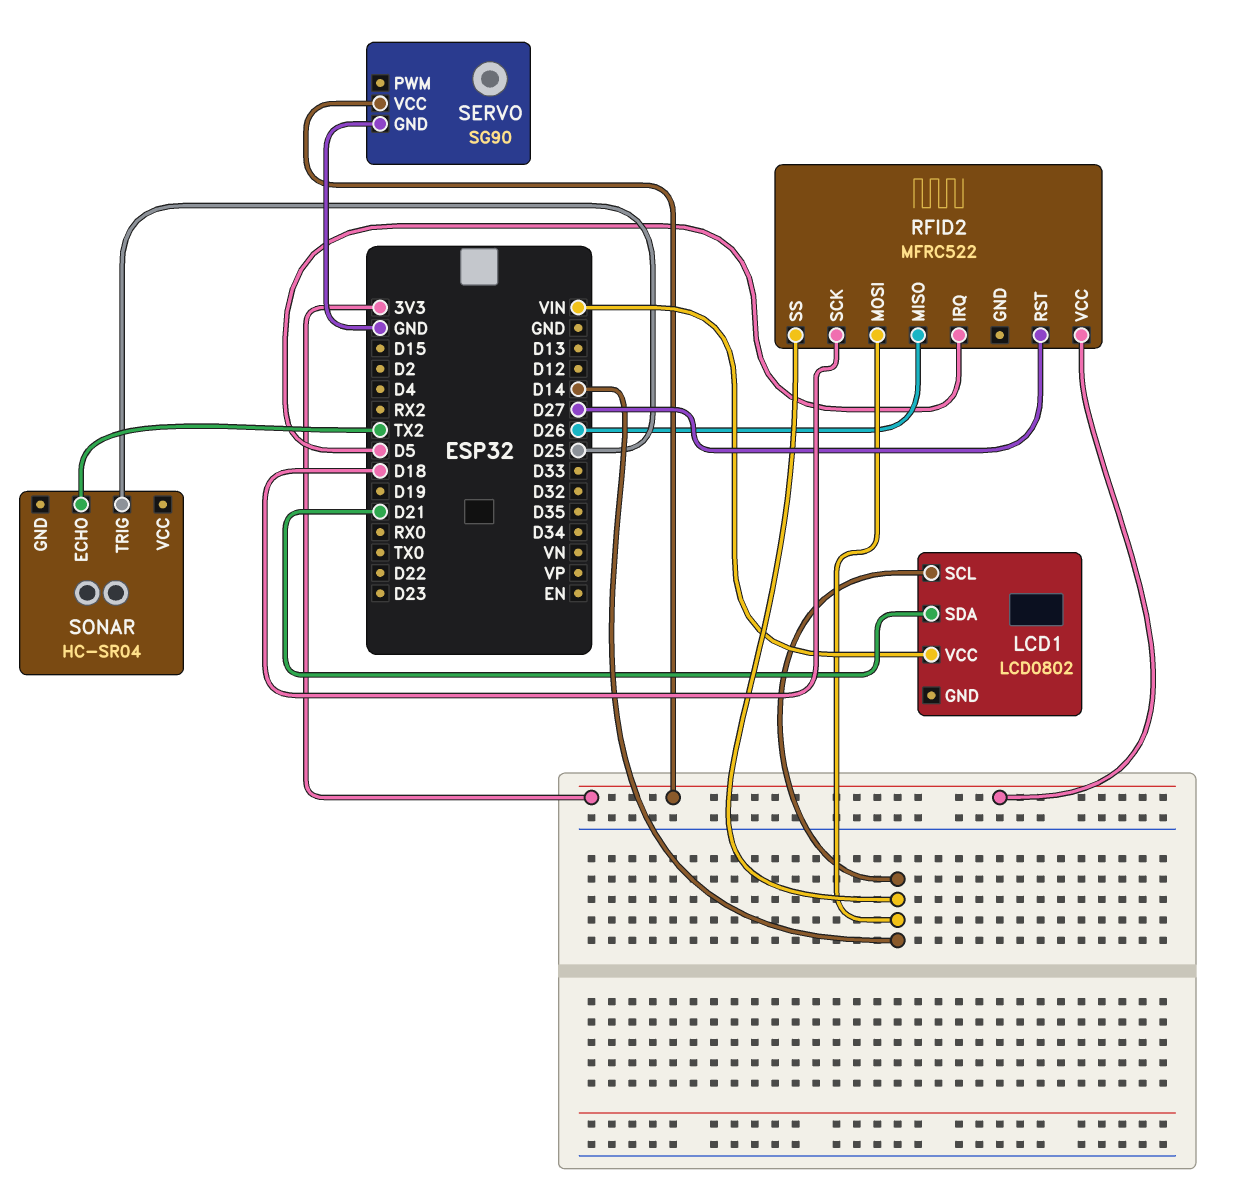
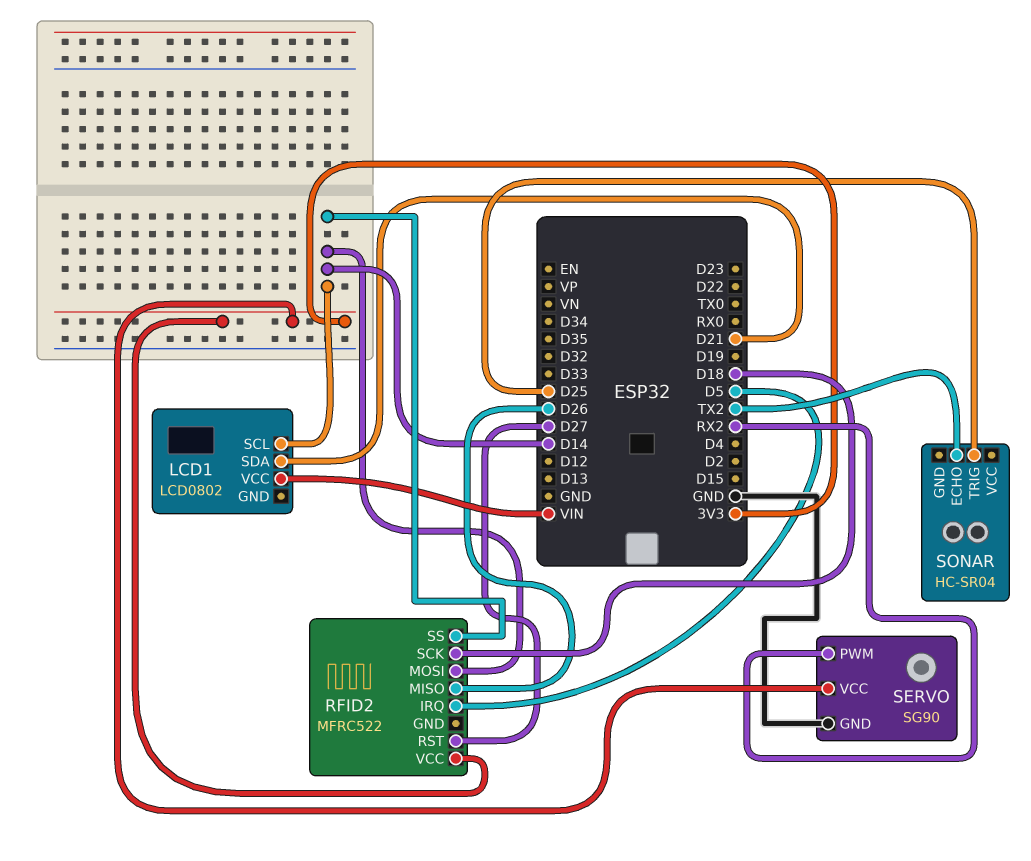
SERVO pin PWM: none -> RX2

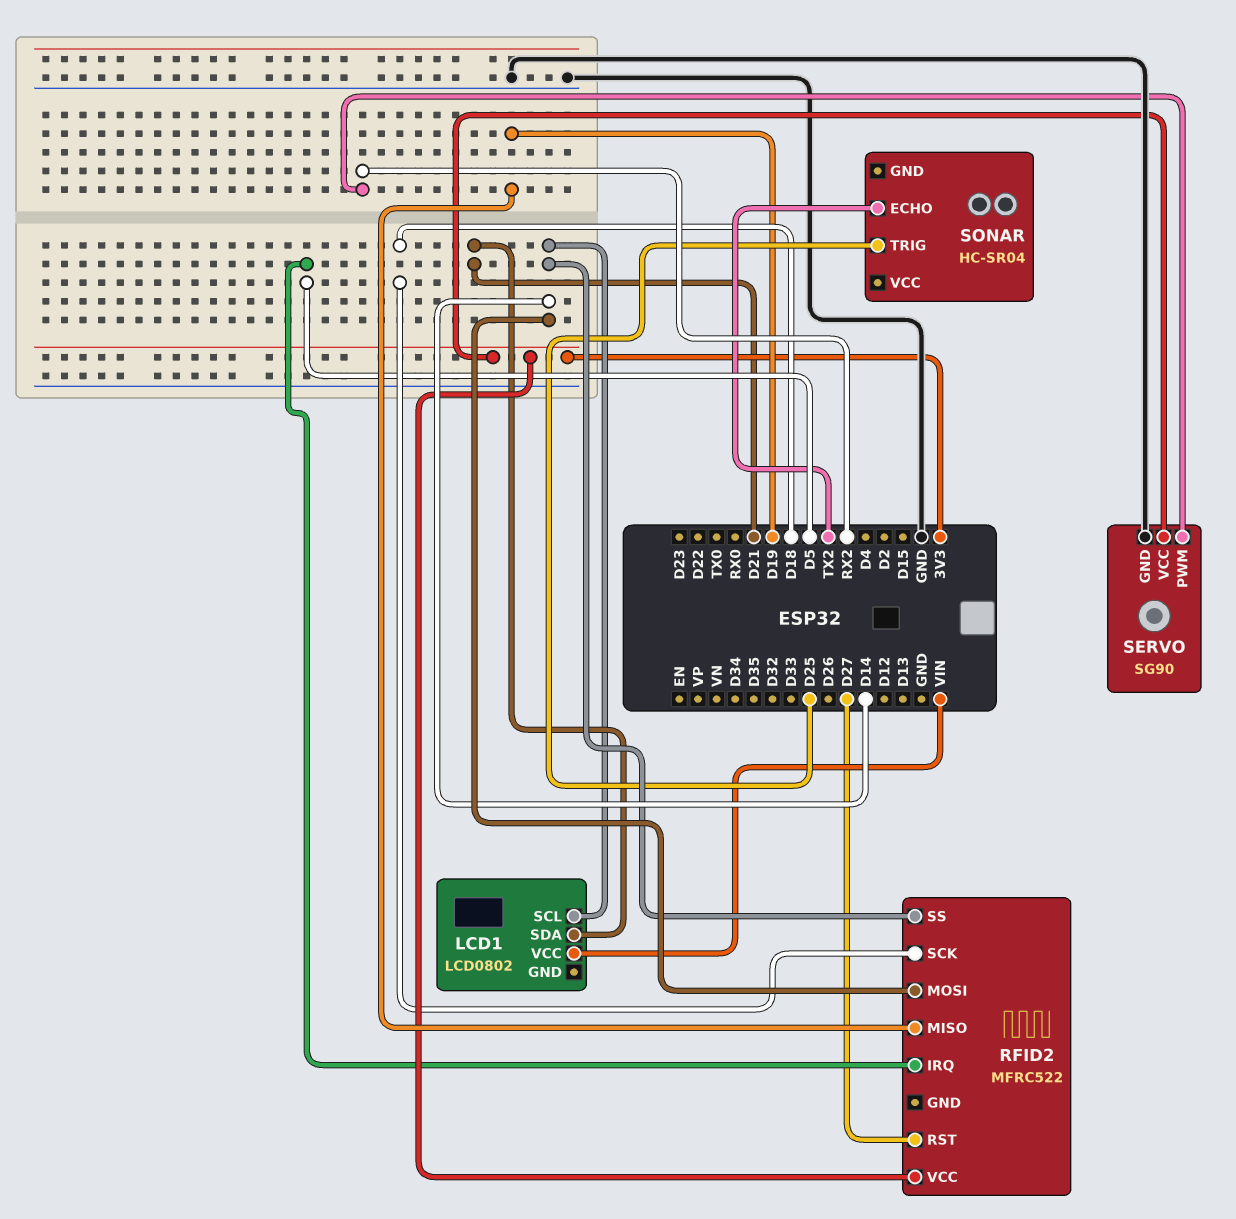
RFID2 pin MISO: D26 -> D19

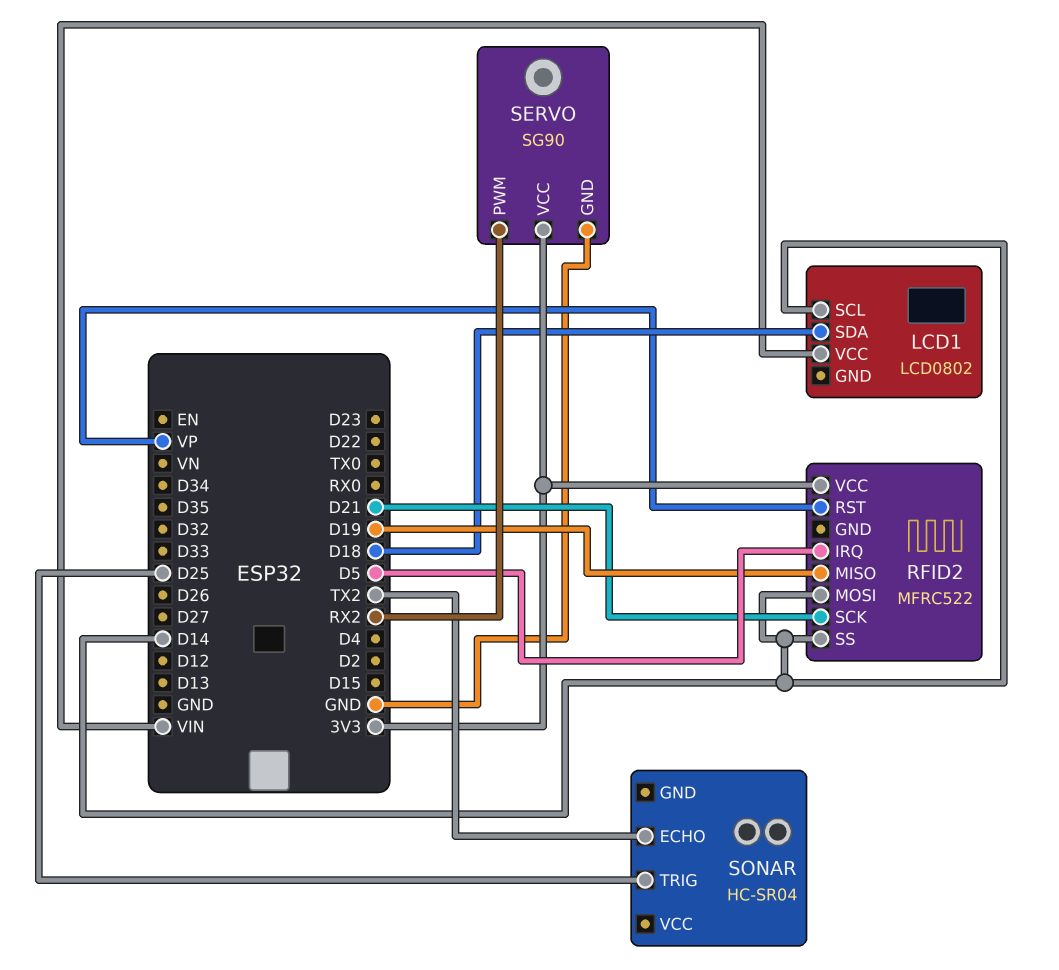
LCD1 pin SDA: D21 -> D18
RFID2 pin RST: D27 -> VP
RFID2 pin SCK: D18 -> D21

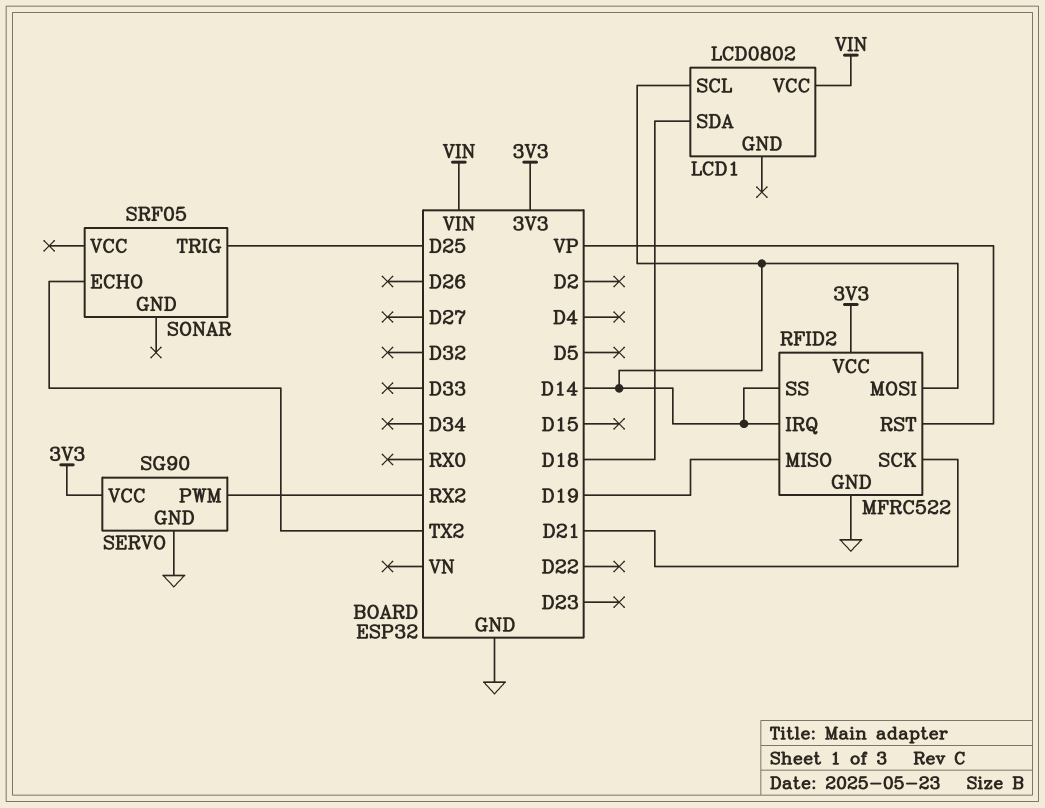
RFID2 pin GND: none -> GND
RFID2 pin IRQ: D5 -> D14
SONAR: HC-SR04 -> SRF05

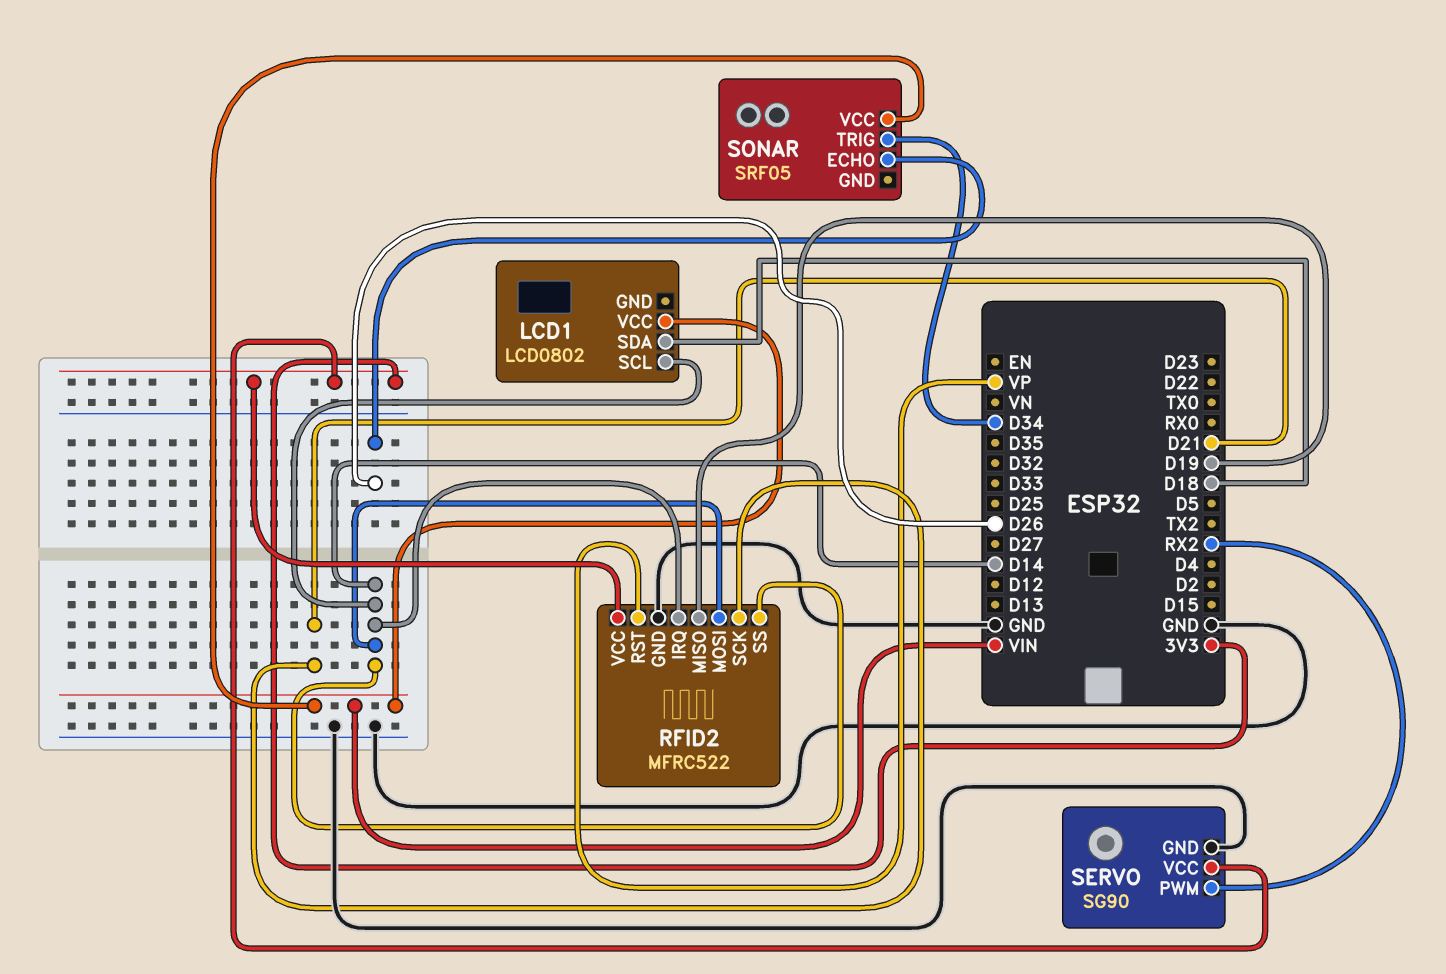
SONAR pin ECHO: TX2 -> D26
SONAR pin TRIG: D25 -> D34
SONAR pin VCC: none -> VIN

